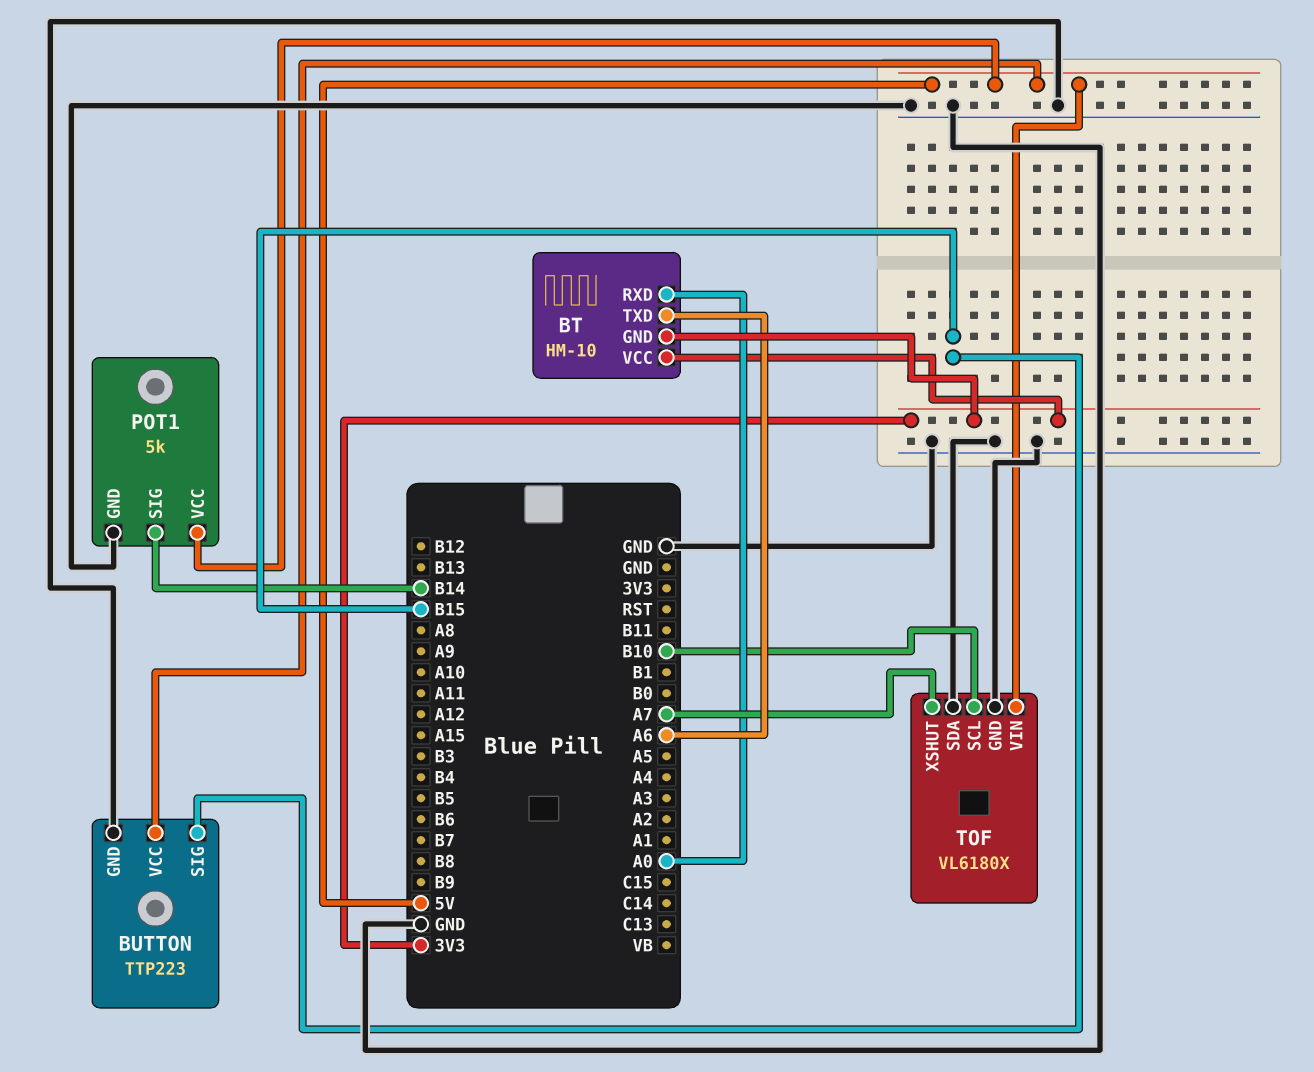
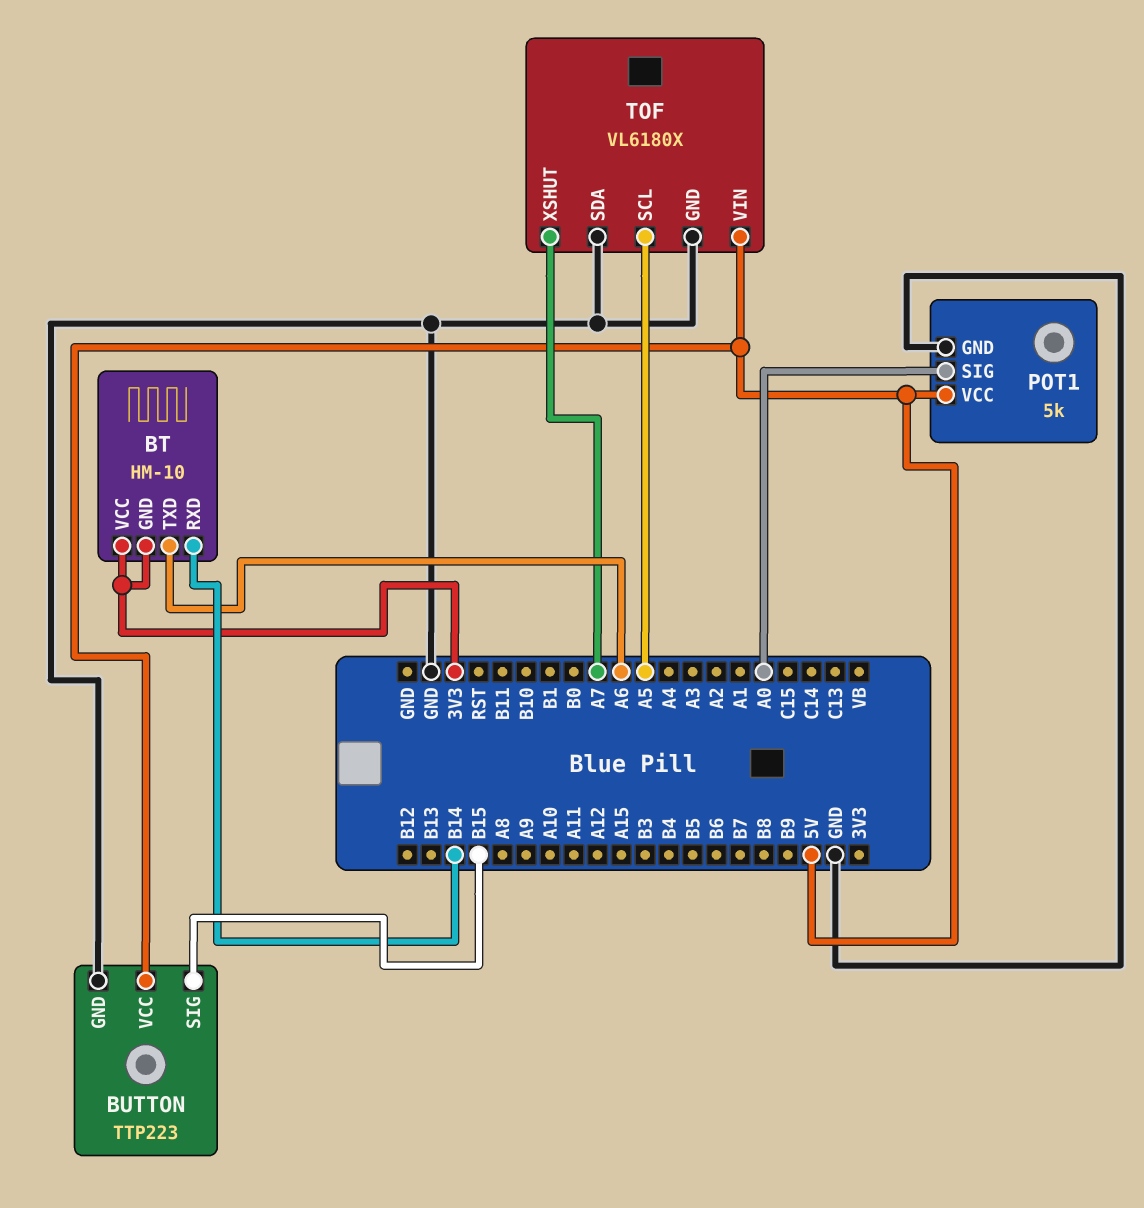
BT pin RXD: A0 -> B14
POT1 pin SIG: B14 -> A0
TOF pin SCL: B10 -> A5

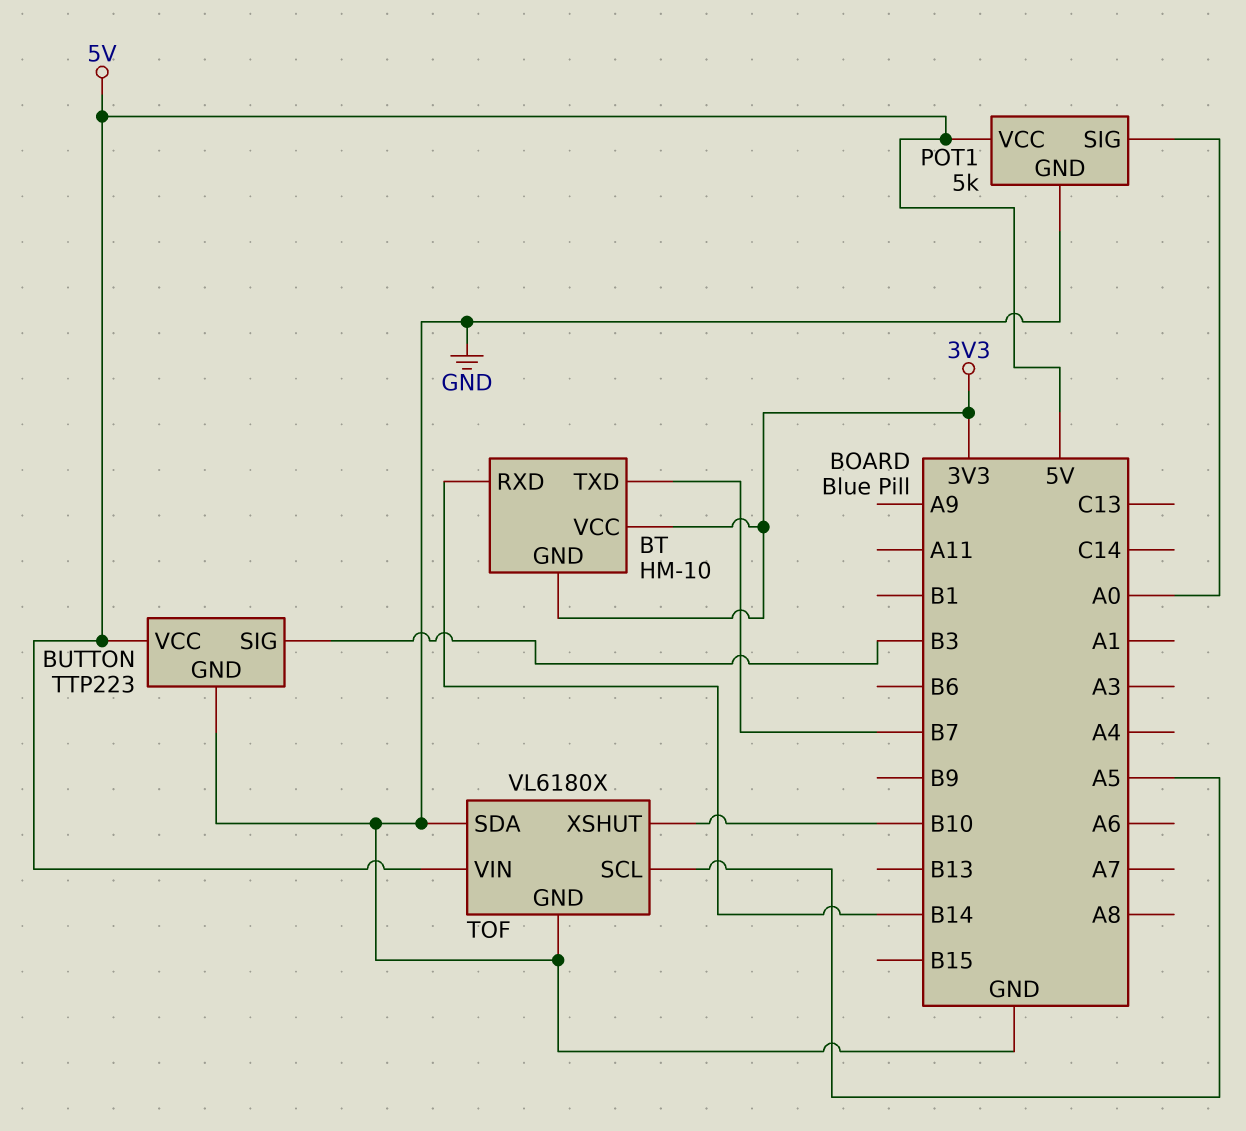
BT pin TXD: A6 -> B7
BUTTON pin SIG: B15 -> B3
TOF pin XSHUT: A7 -> B10

